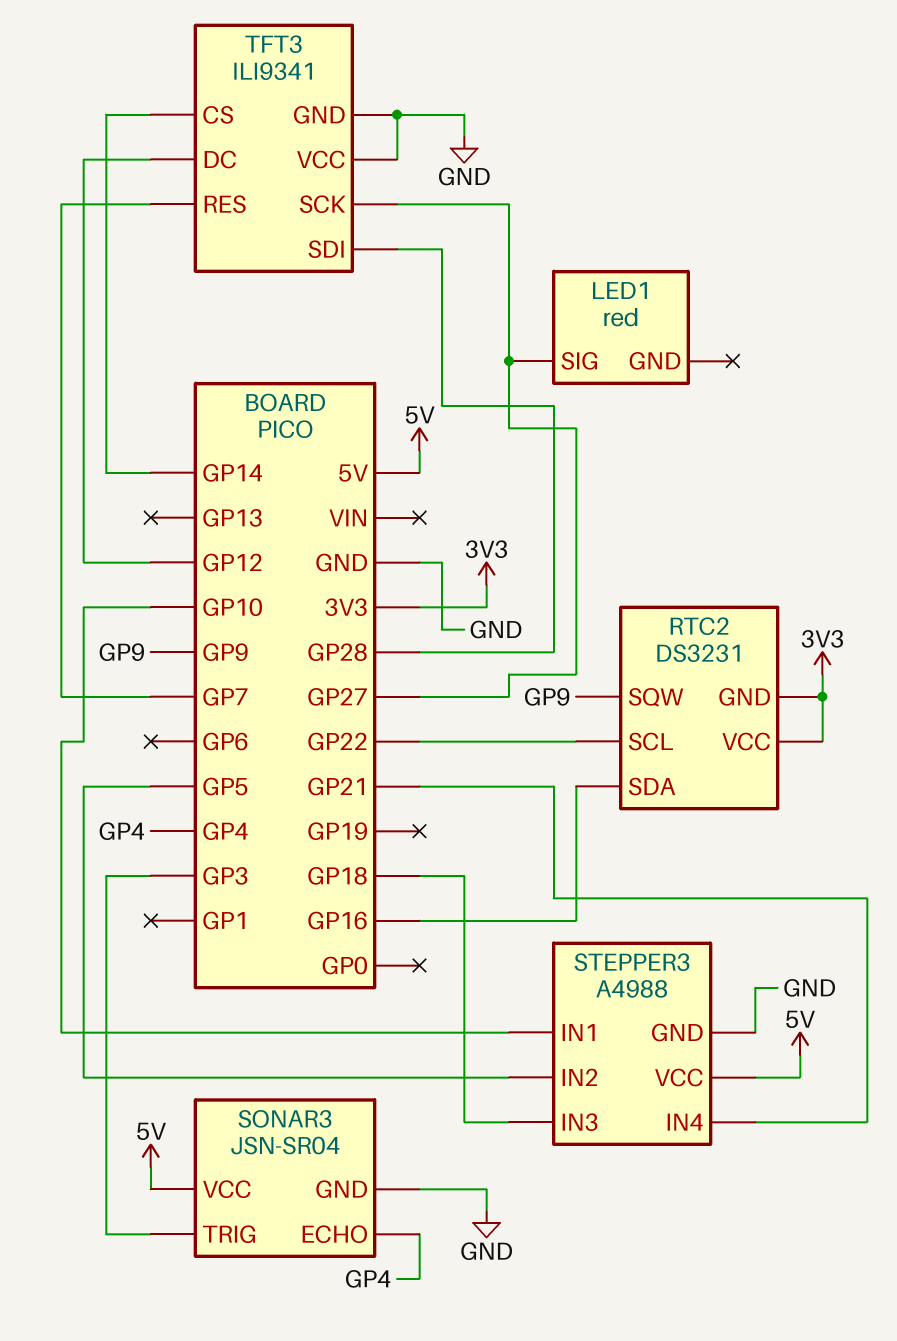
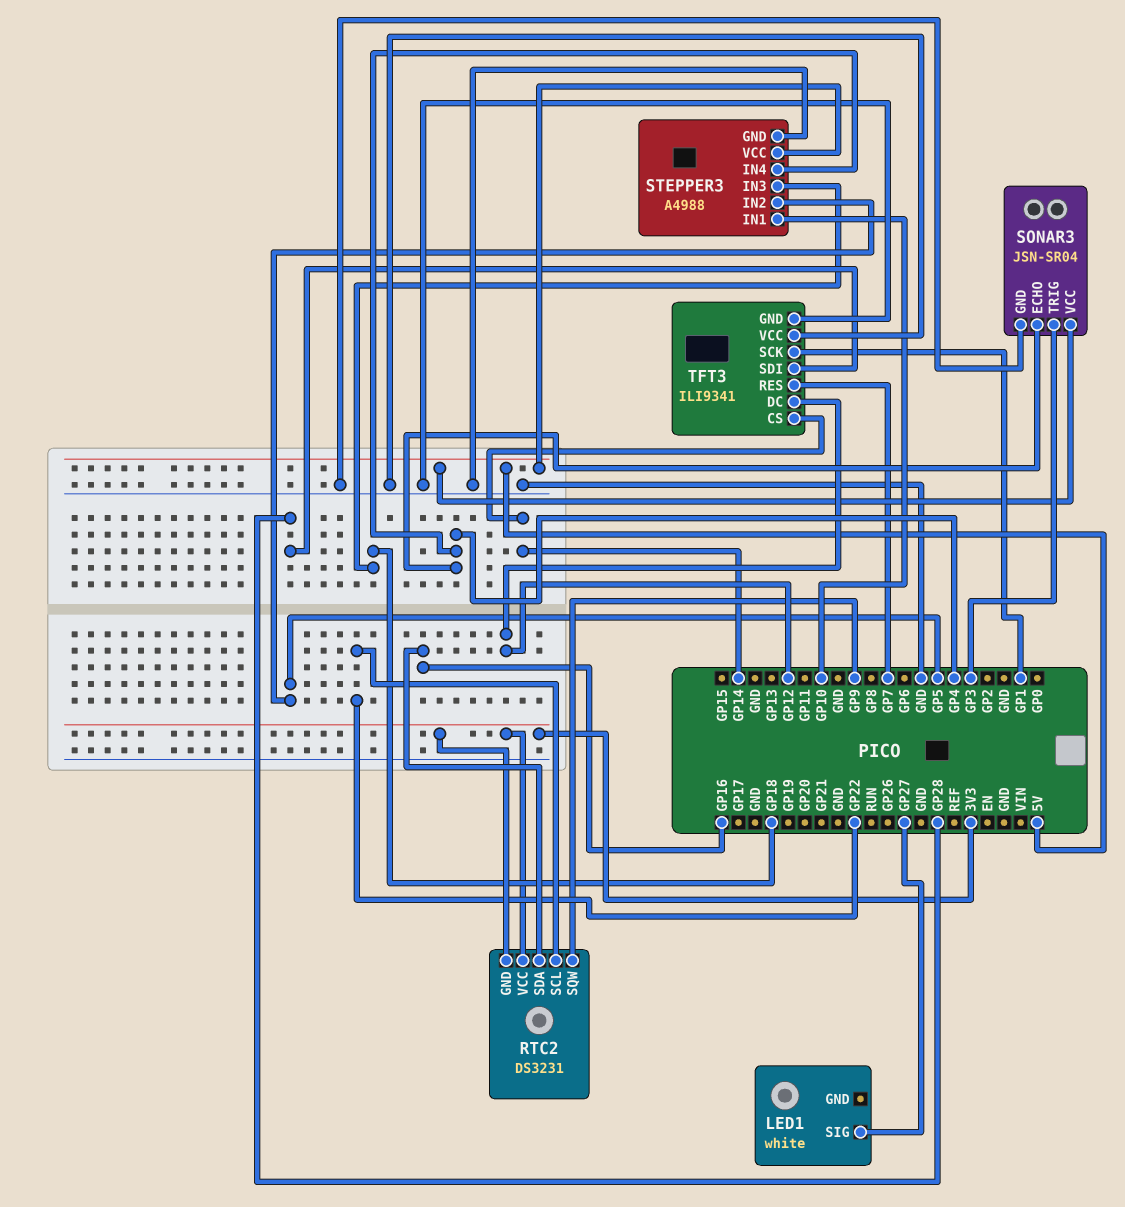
LED1: red -> white
STEPPER3 pin IN4: GP21 -> GP4
TFT3 pin SCK: GP27 -> GP1

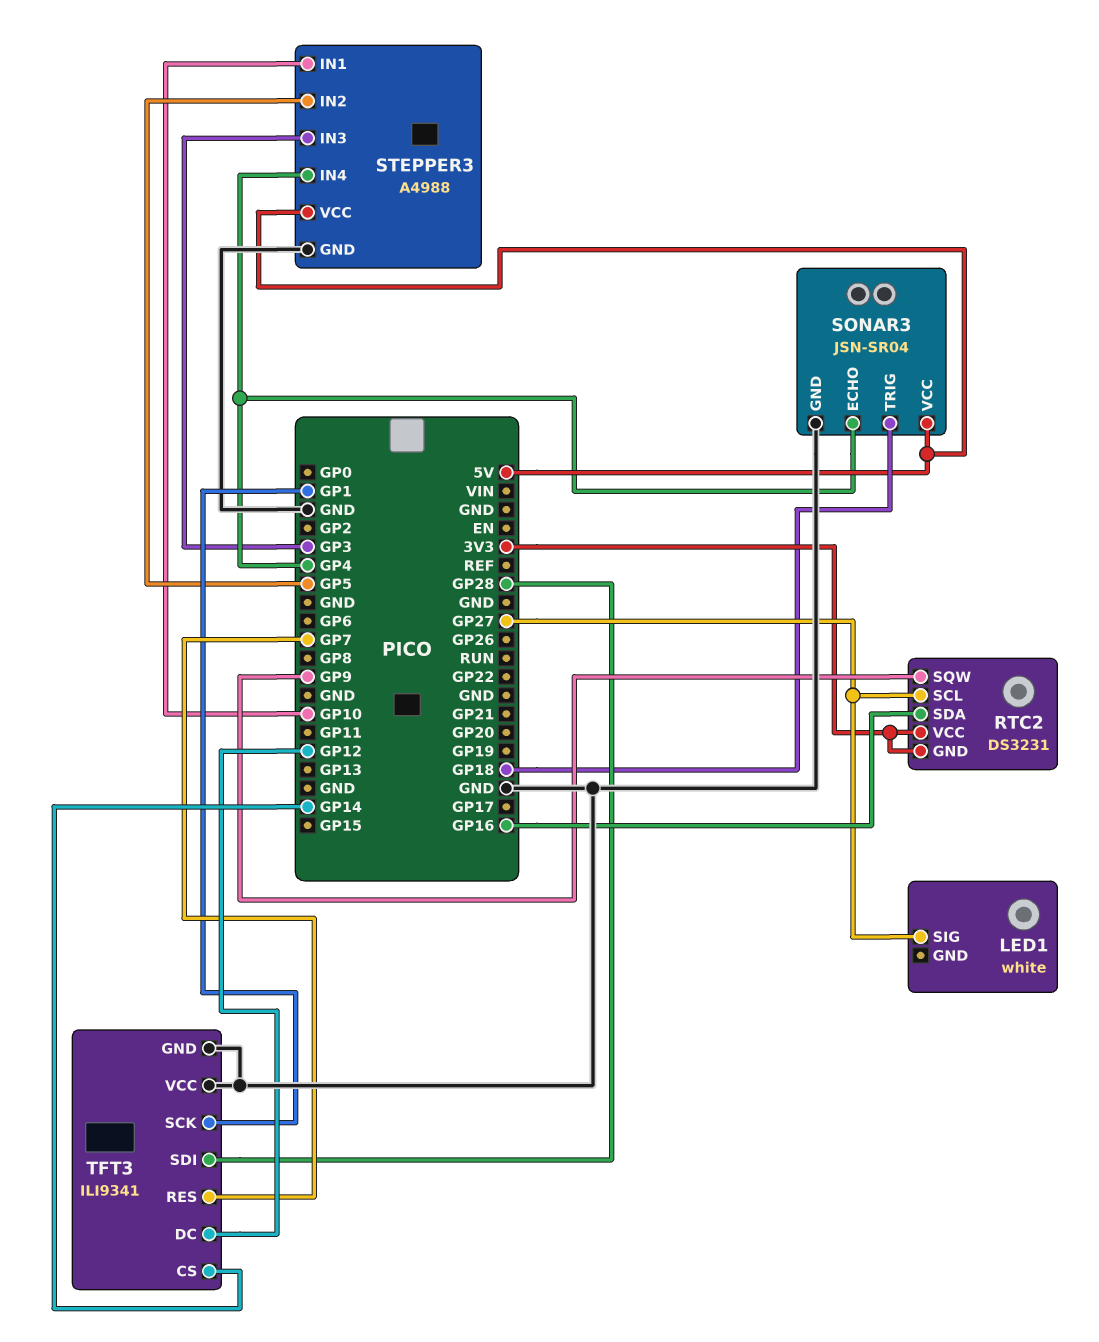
RTC2 pin SCL: GP22 -> GP27
SONAR3 pin TRIG: GP3 -> GP18
STEPPER3 pin IN3: GP18 -> GP3

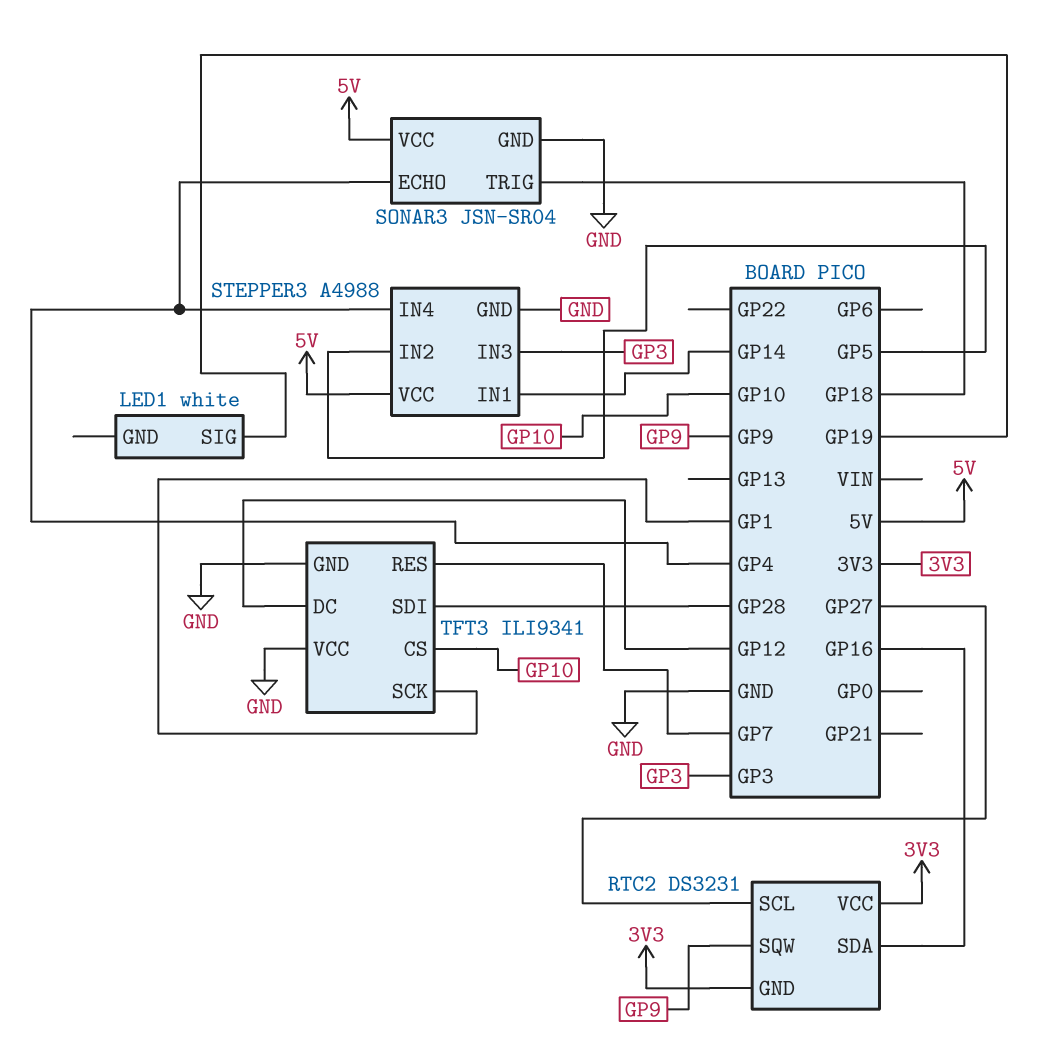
LED1 pin SIG: GP27 -> GP19
STEPPER3 pin IN1: GP10 -> GP14
TFT3 pin CS: GP14 -> GP10

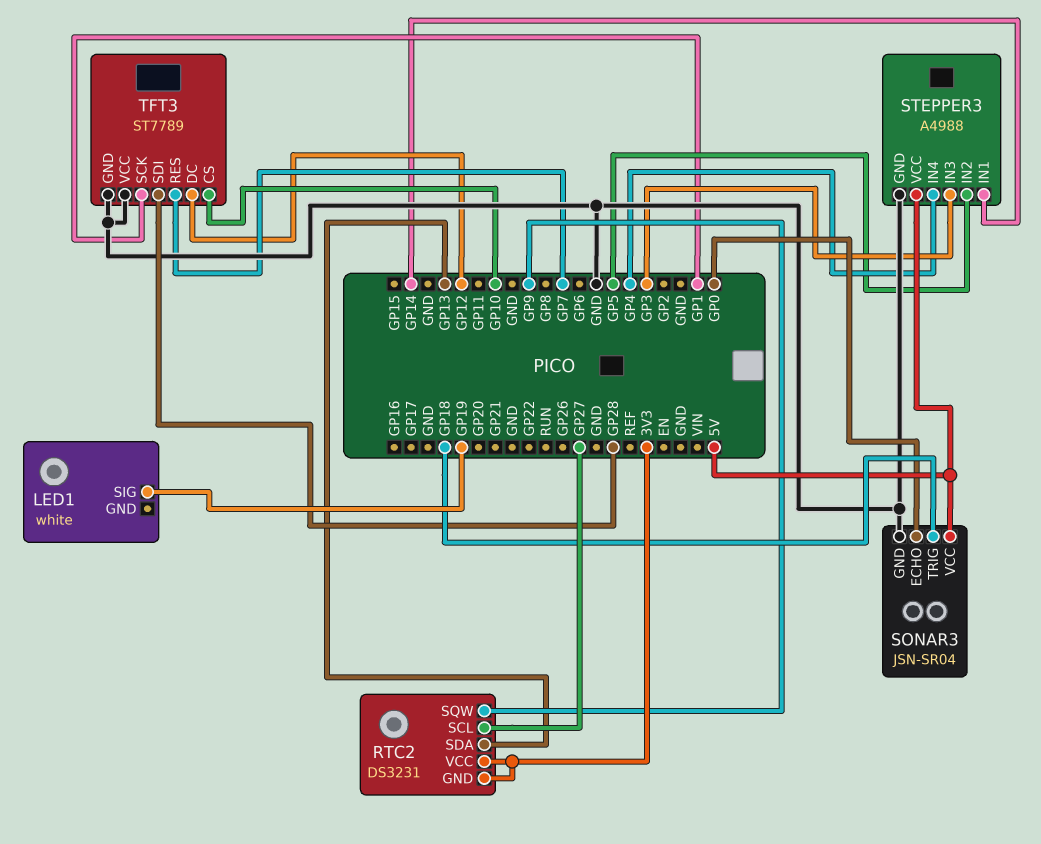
RTC2 pin SDA: GP16 -> GP13
SONAR3 pin ECHO: GP4 -> GP0
TFT3: ILI9341 -> ST7789

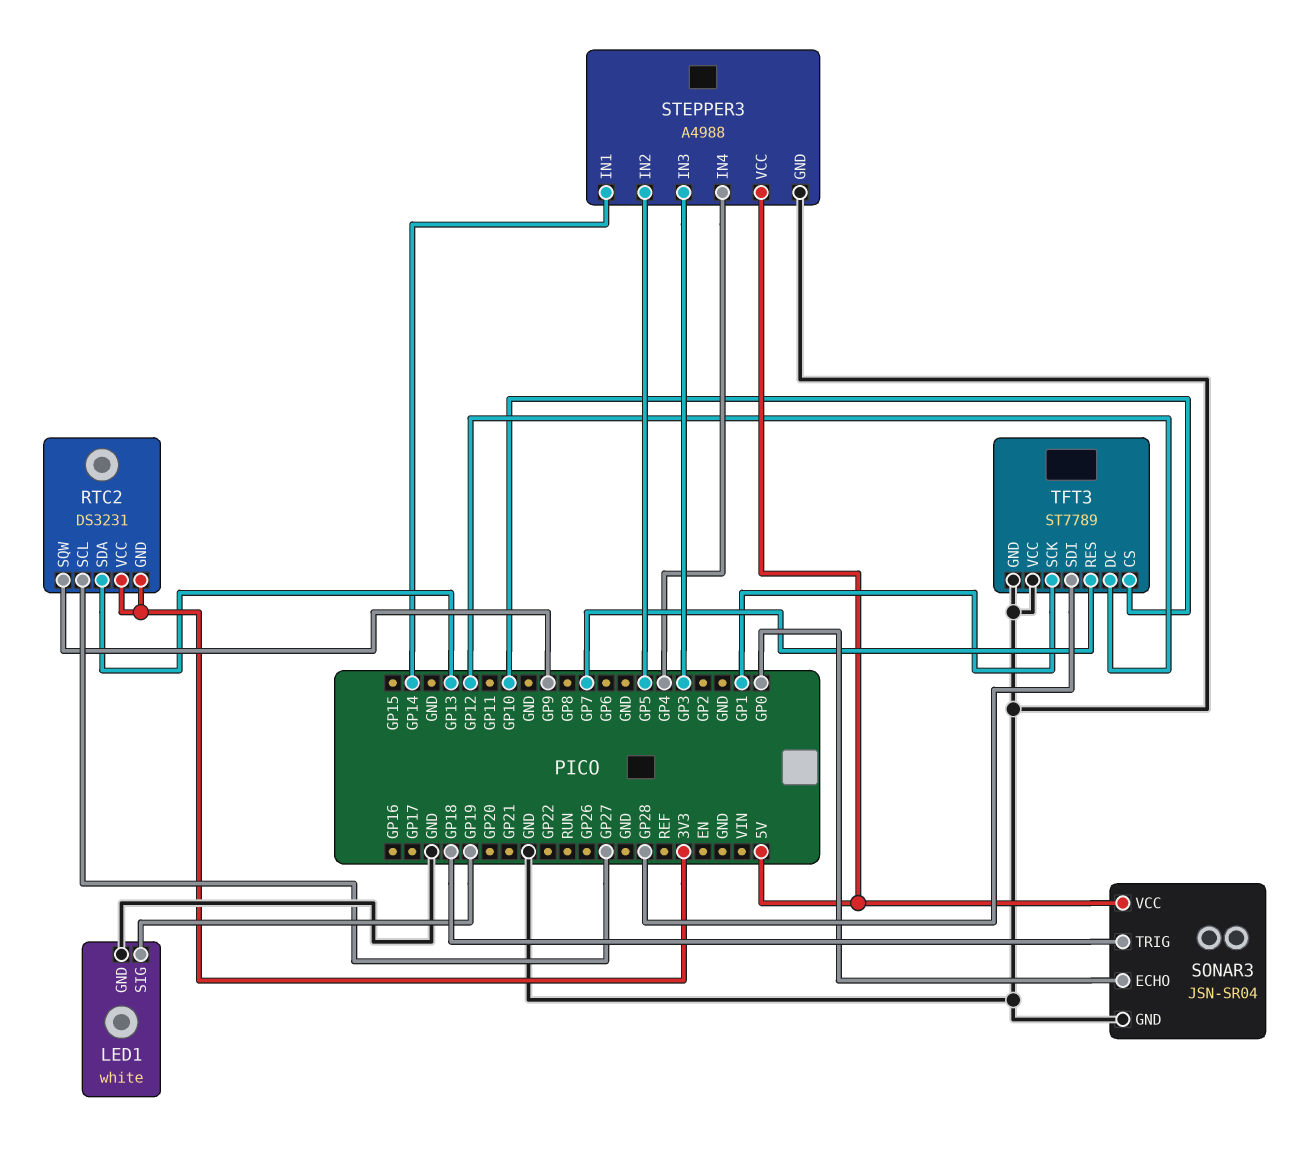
LED1 pin GND: none -> GND

